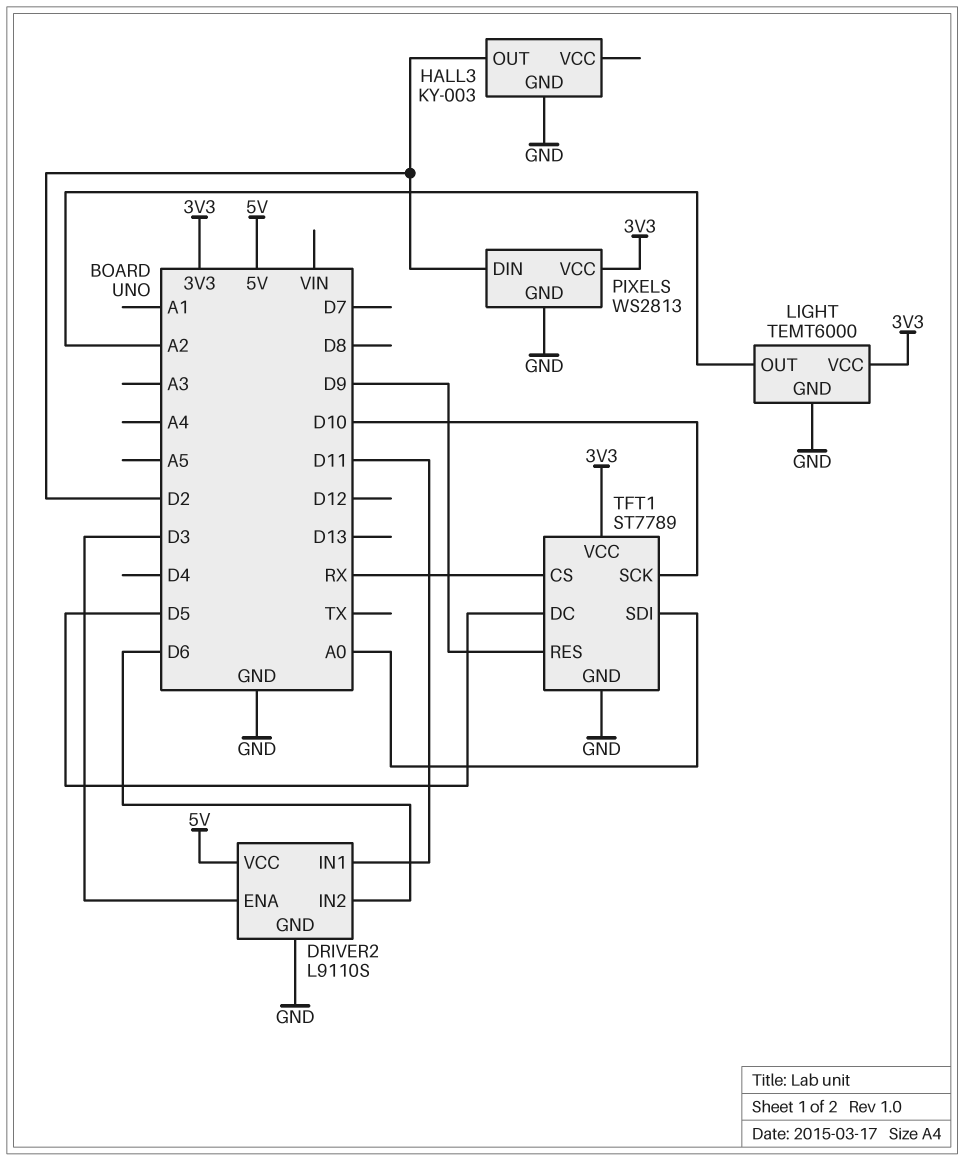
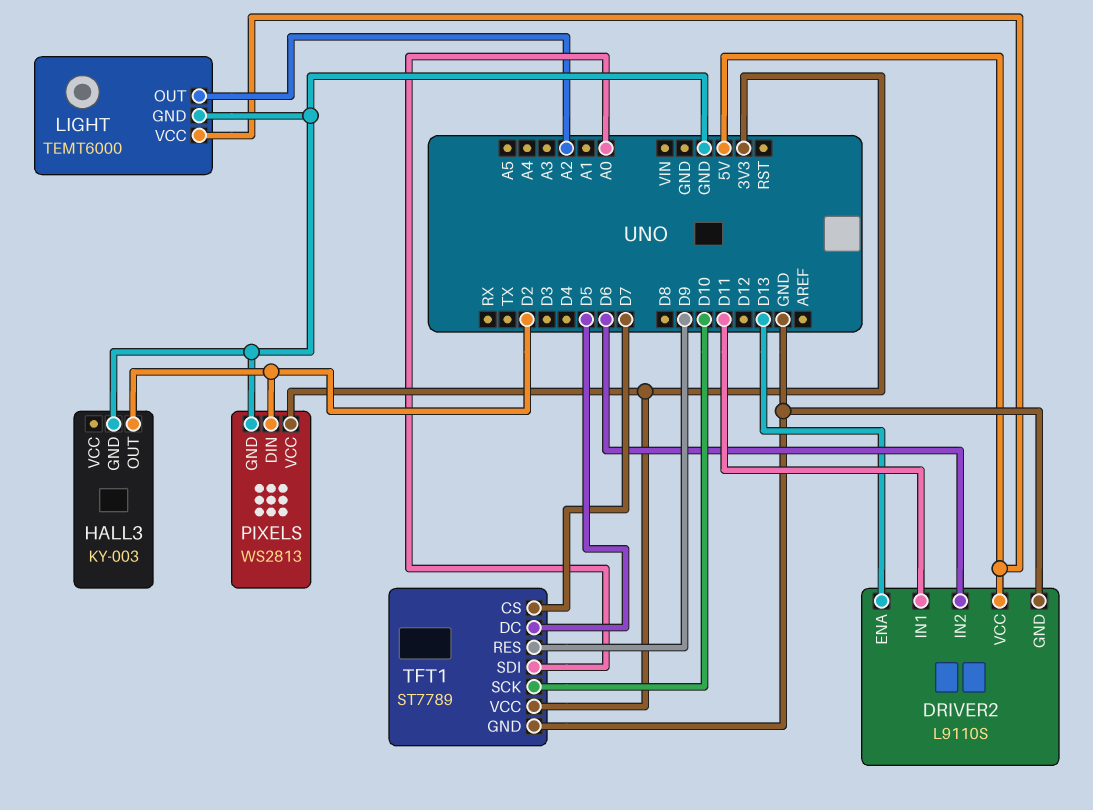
DRIVER2 pin ENA: D3 -> D13
LIGHT pin VCC: 3V3 -> 5V
TFT1 pin CS: RX -> D7

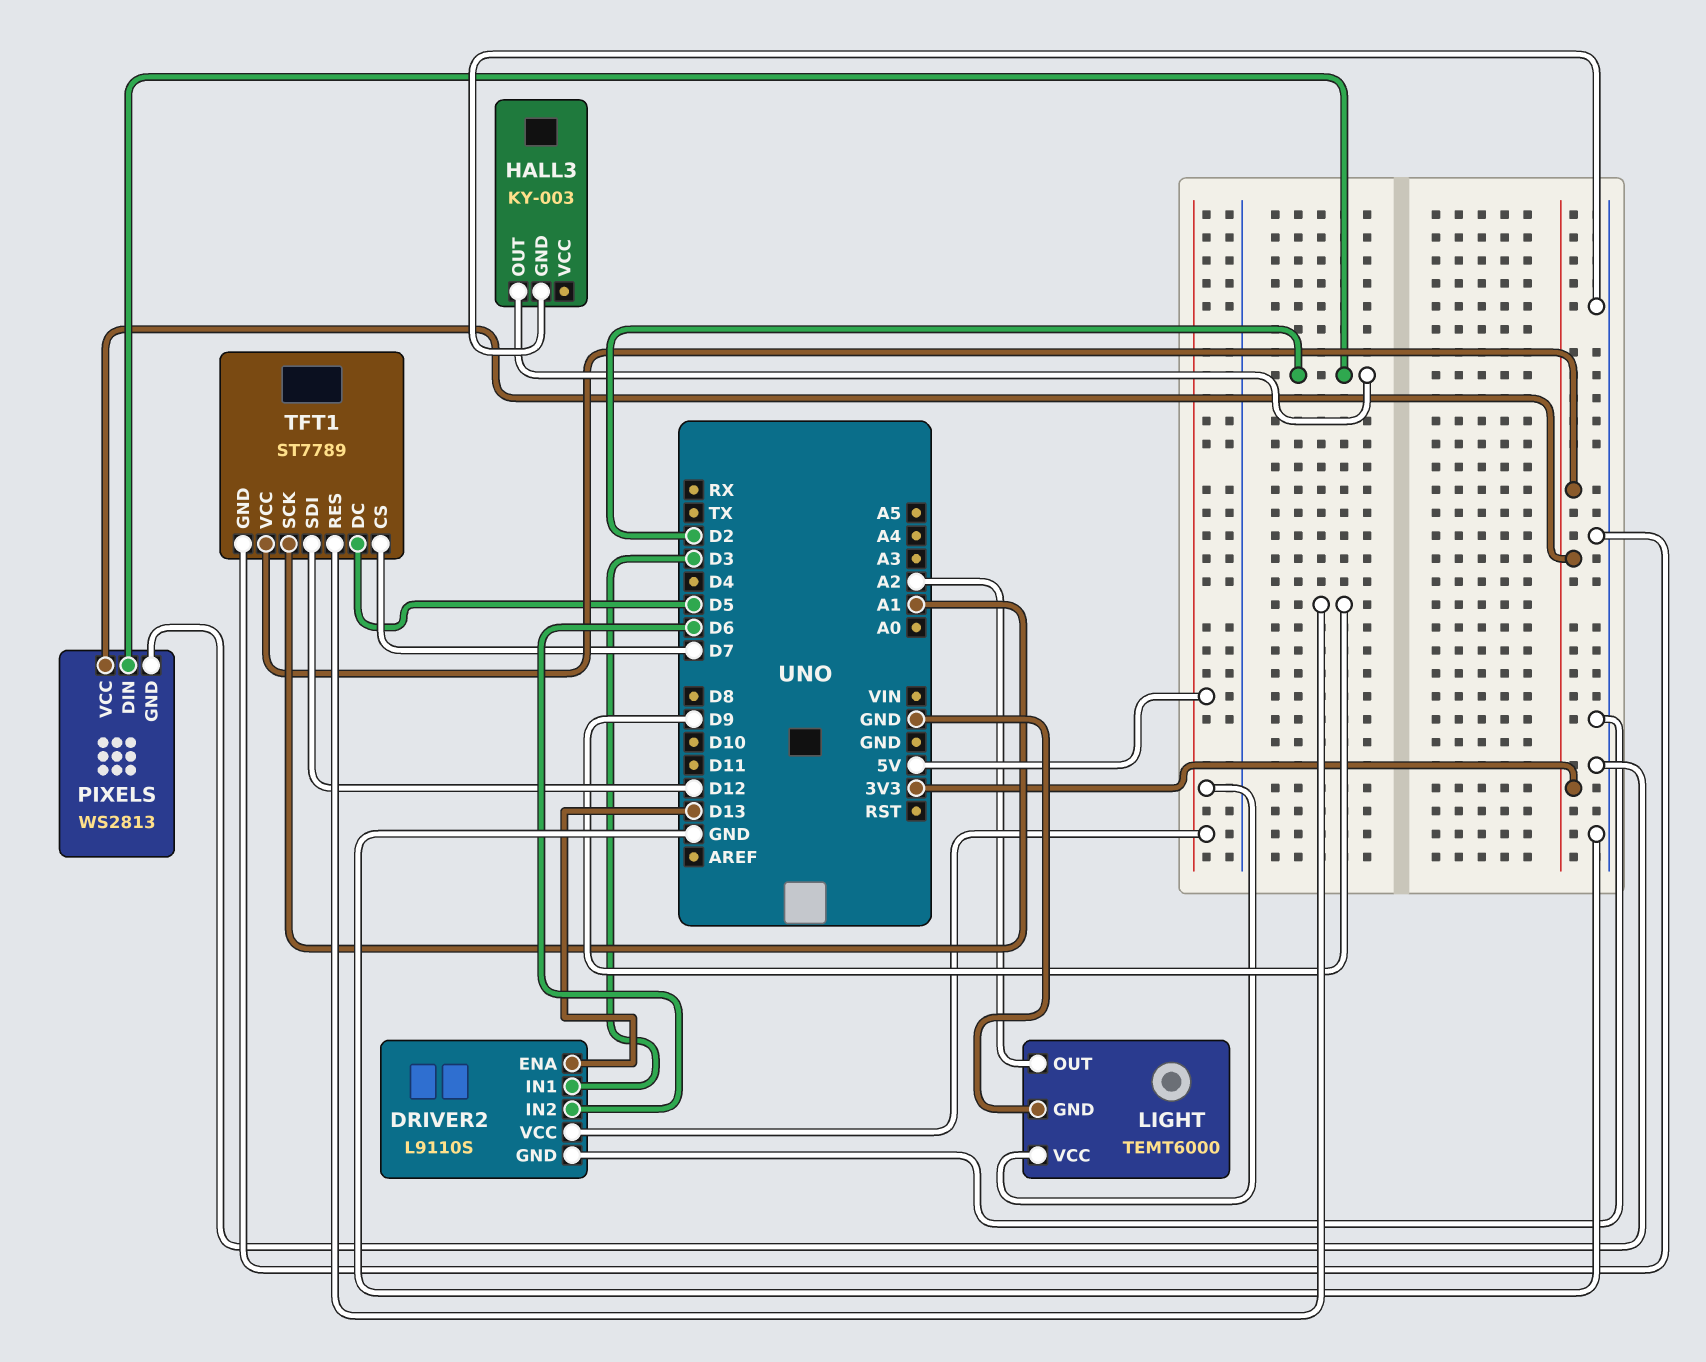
DRIVER2 pin IN1: D11 -> D3
TFT1 pin SCK: D10 -> A1
TFT1 pin SDI: A0 -> D12

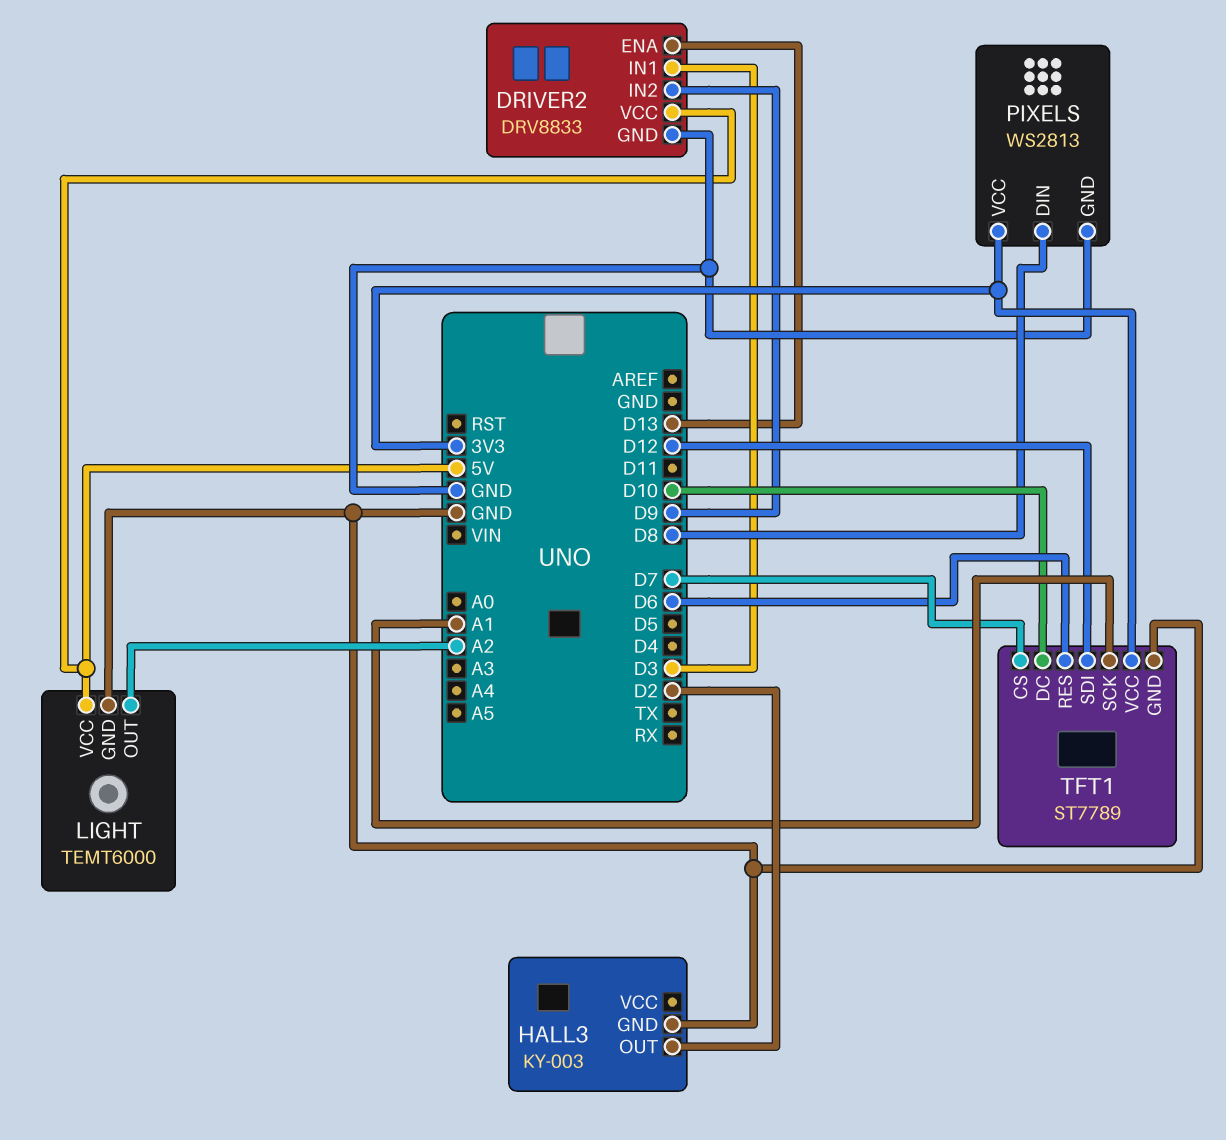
DRIVER2: L9110S -> DRV8833
DRIVER2 pin IN2: D6 -> D9
PIXELS pin DIN: D2 -> D8
TFT1 pin DC: D5 -> D10
TFT1 pin RES: D9 -> D6

